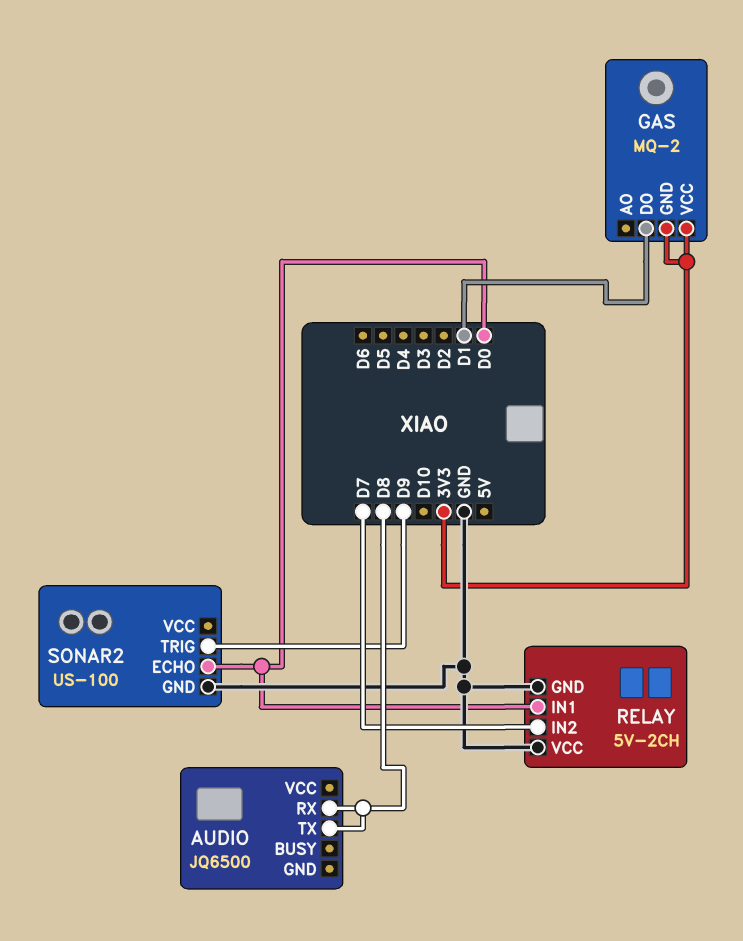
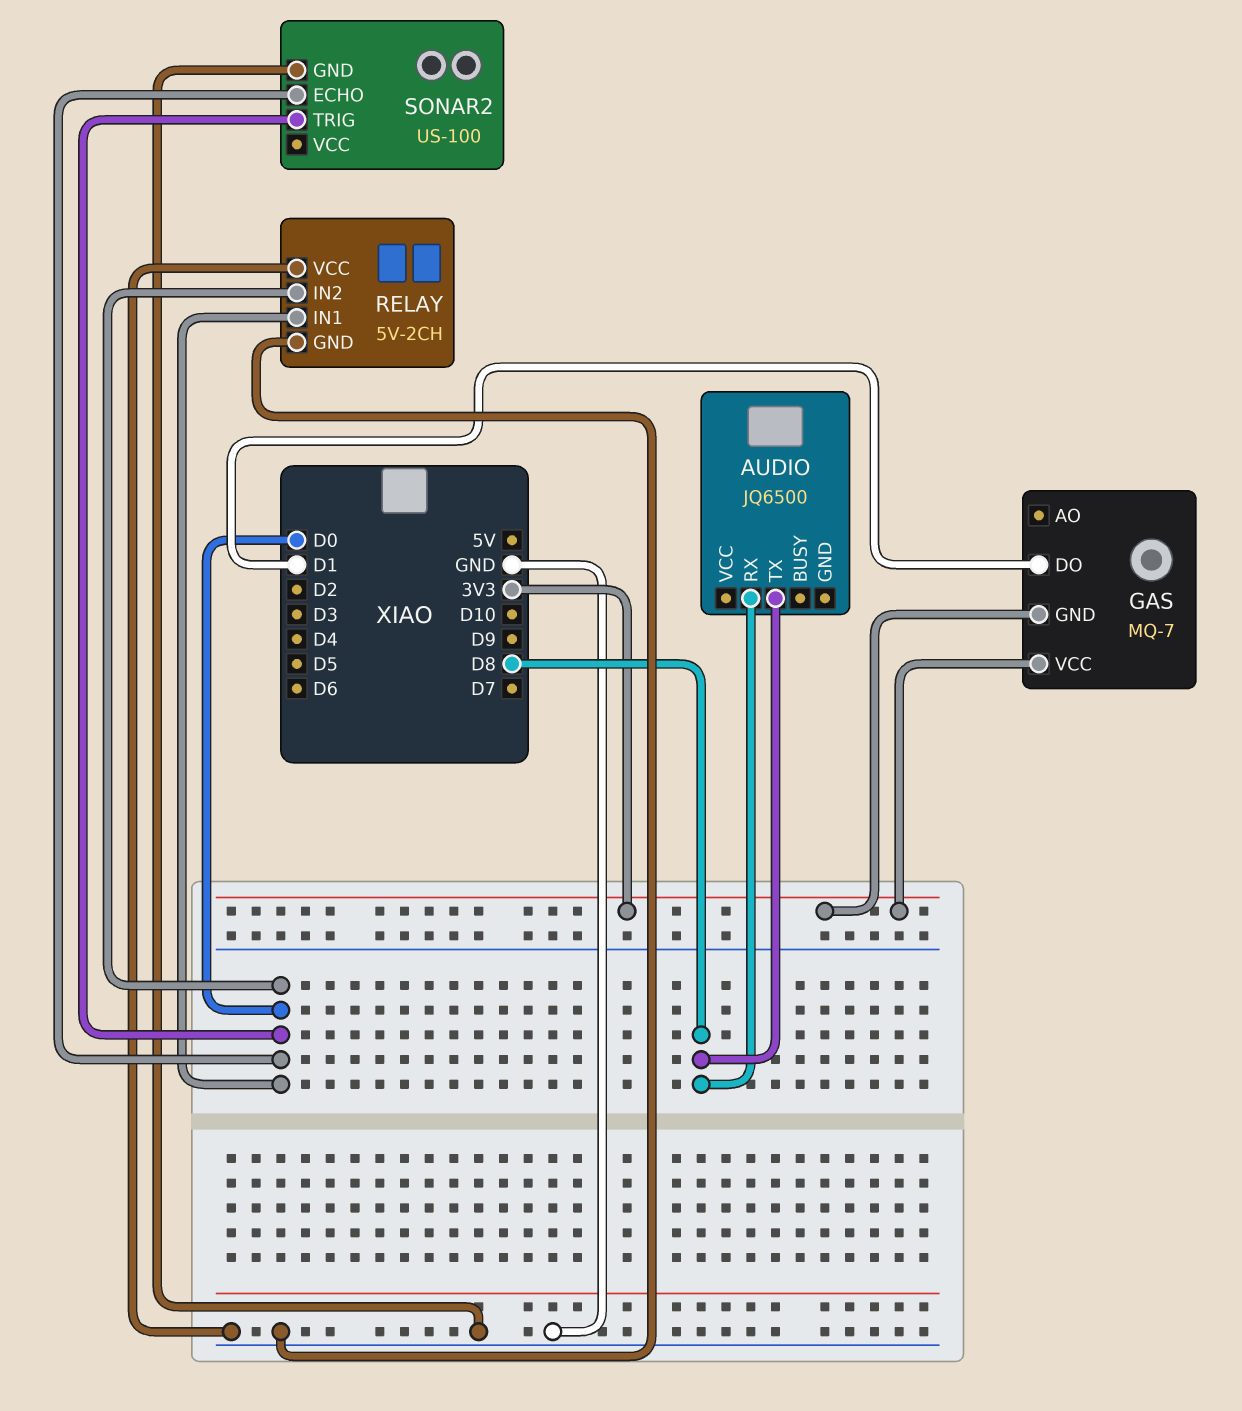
GAS: MQ-2 -> MQ-7
RELAY pin IN2: D7 -> D0
SONAR2 pin TRIG: D9 -> D0

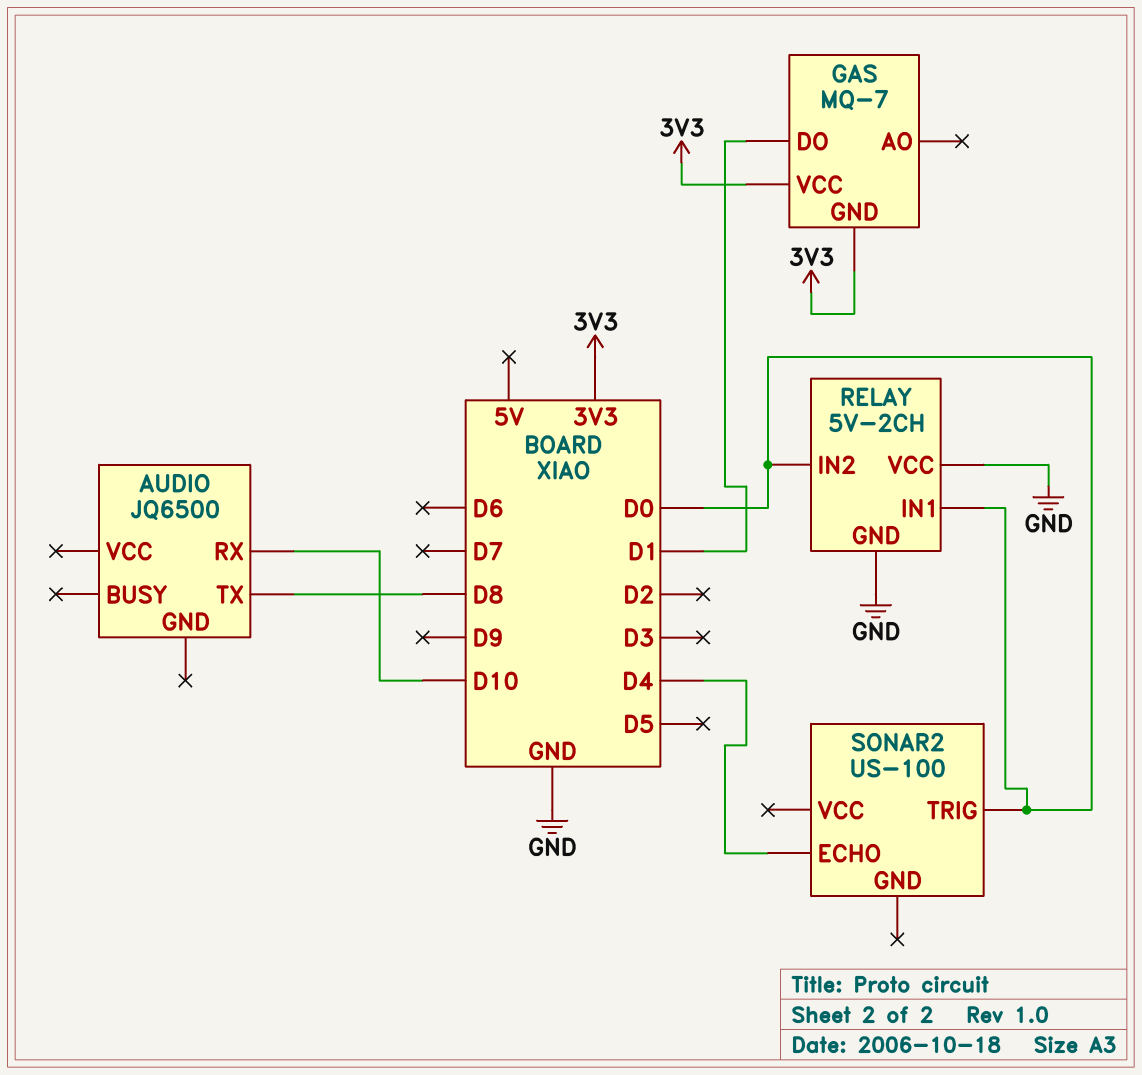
AUDIO pin RX: D8 -> D10
SONAR2 pin ECHO: D0 -> D4
SONAR2 pin GND: GND -> none

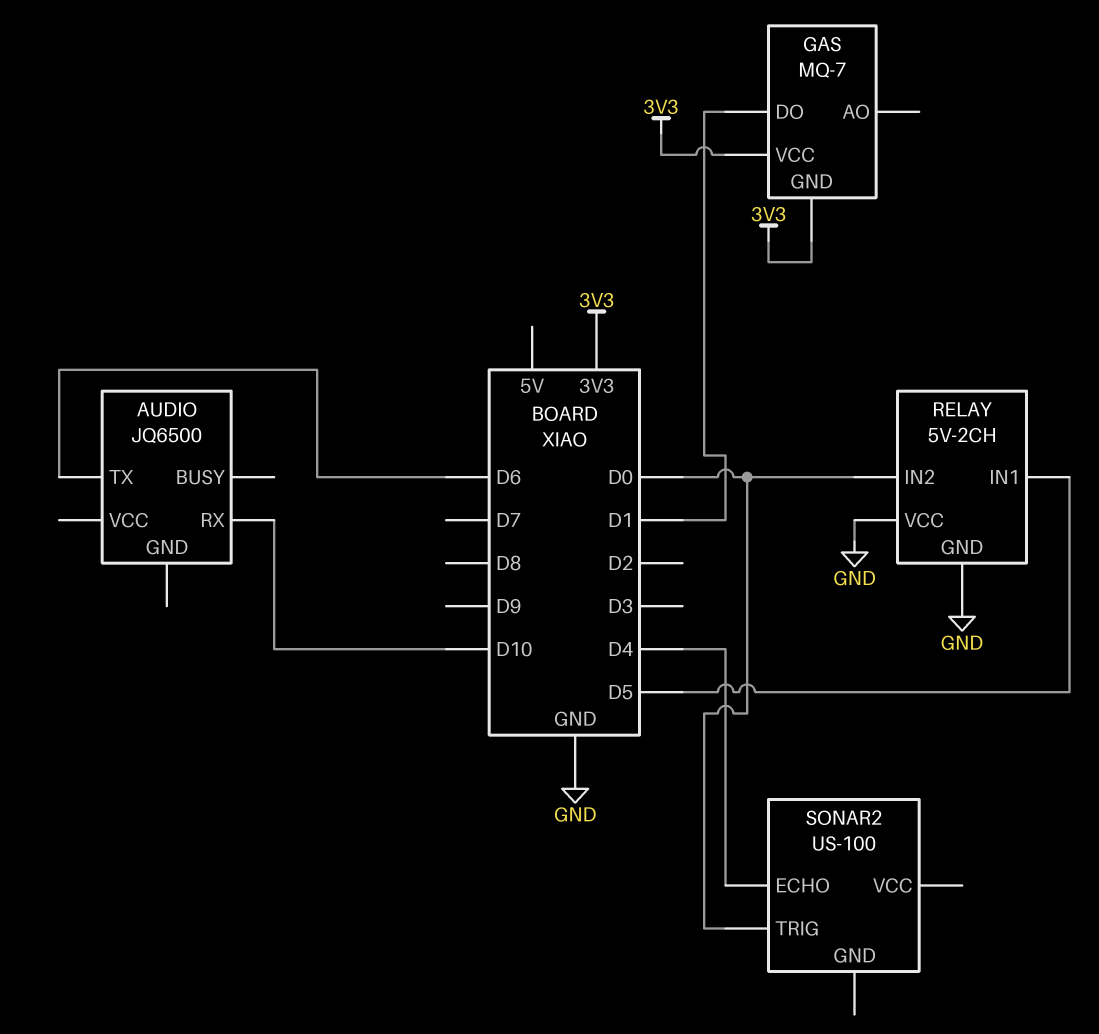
AUDIO pin TX: D8 -> D6
RELAY pin IN1: D0 -> D5

